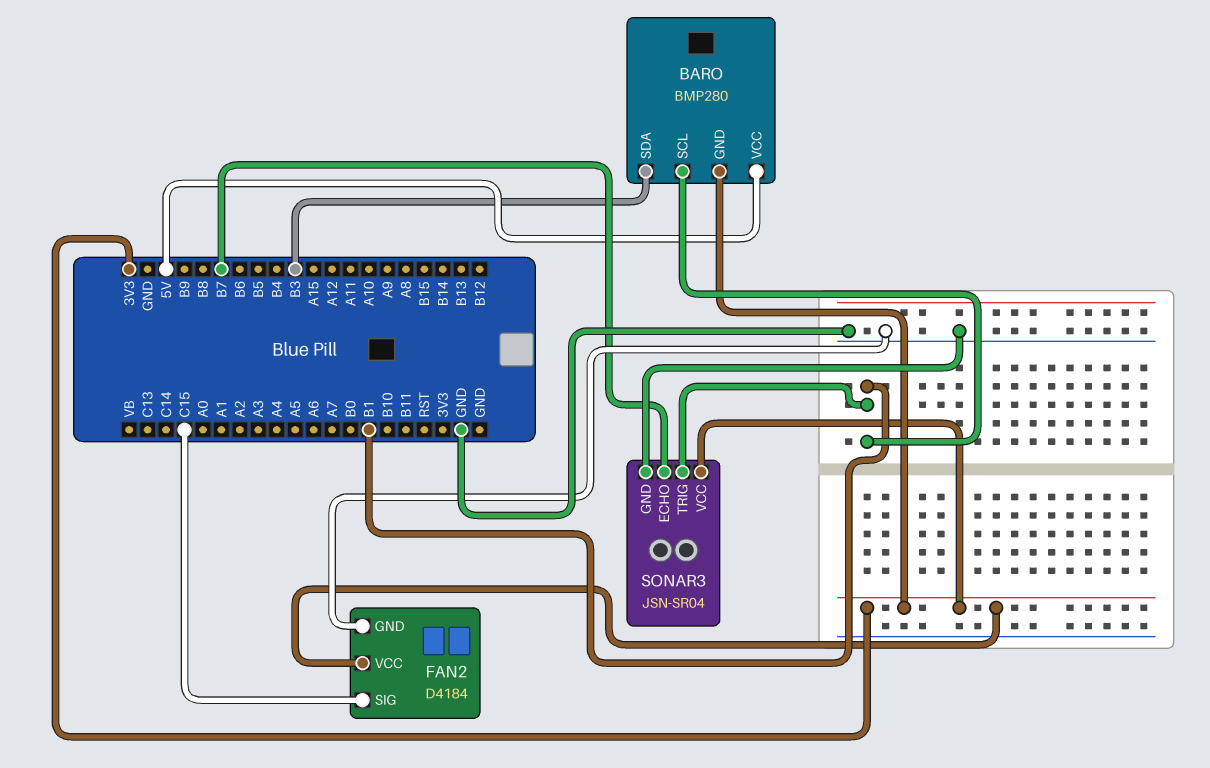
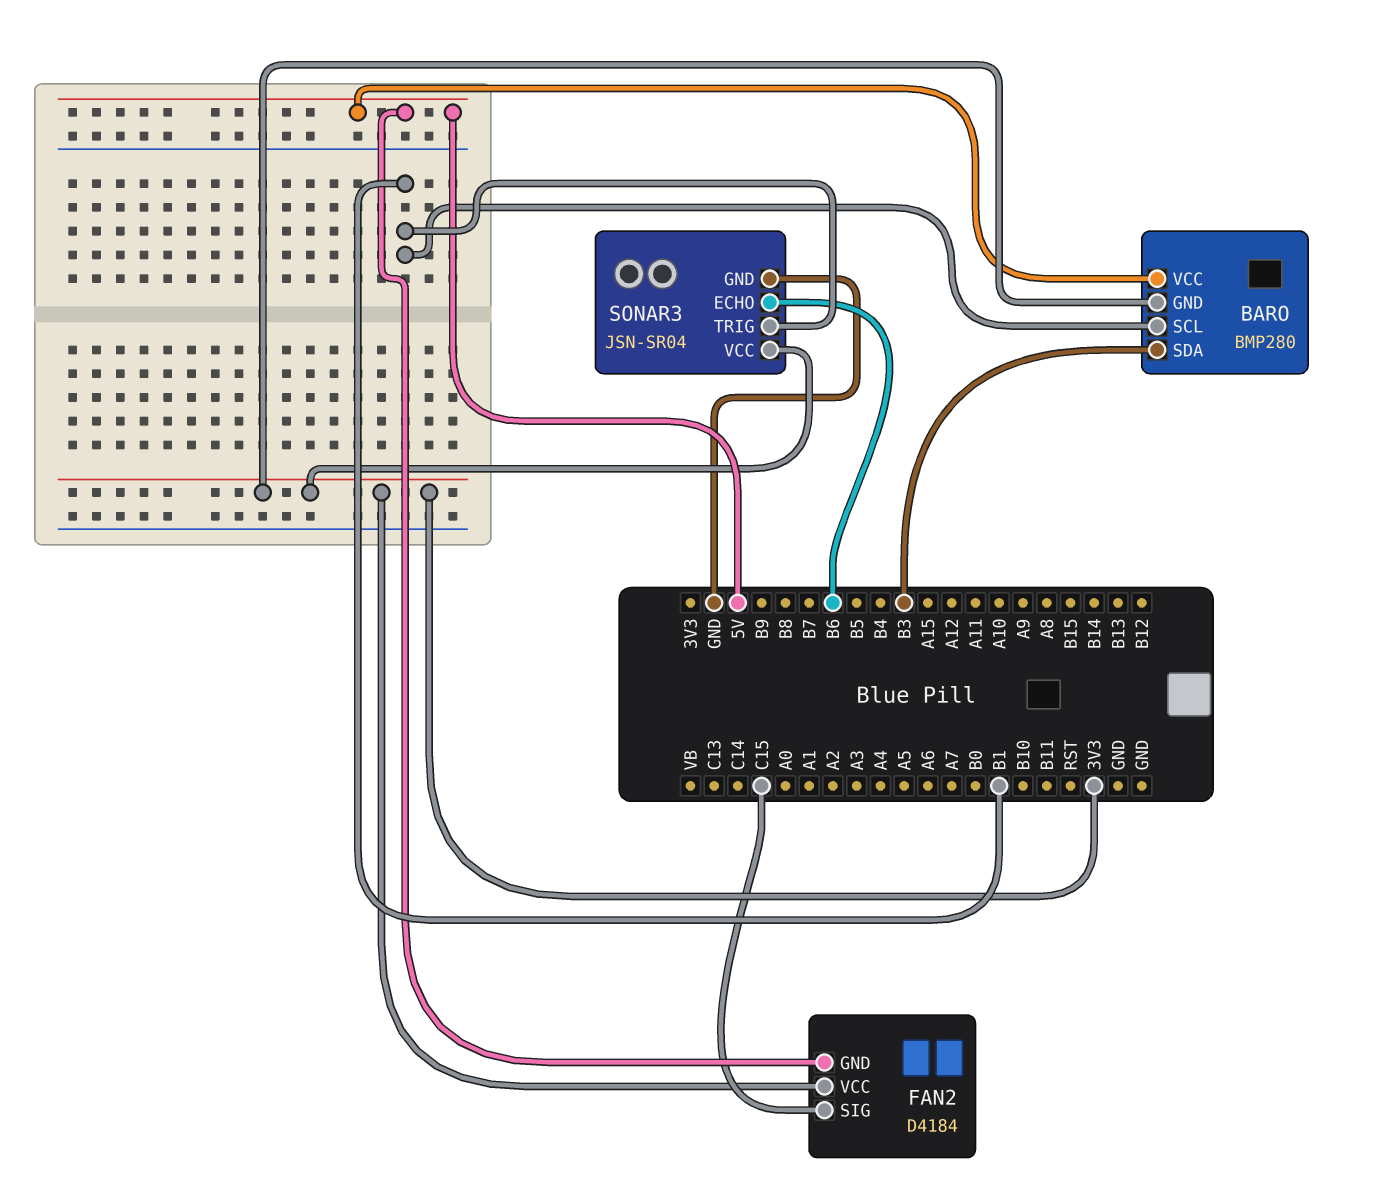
FAN2 pin GND: GND -> 5V
SONAR3 pin ECHO: B7 -> B6

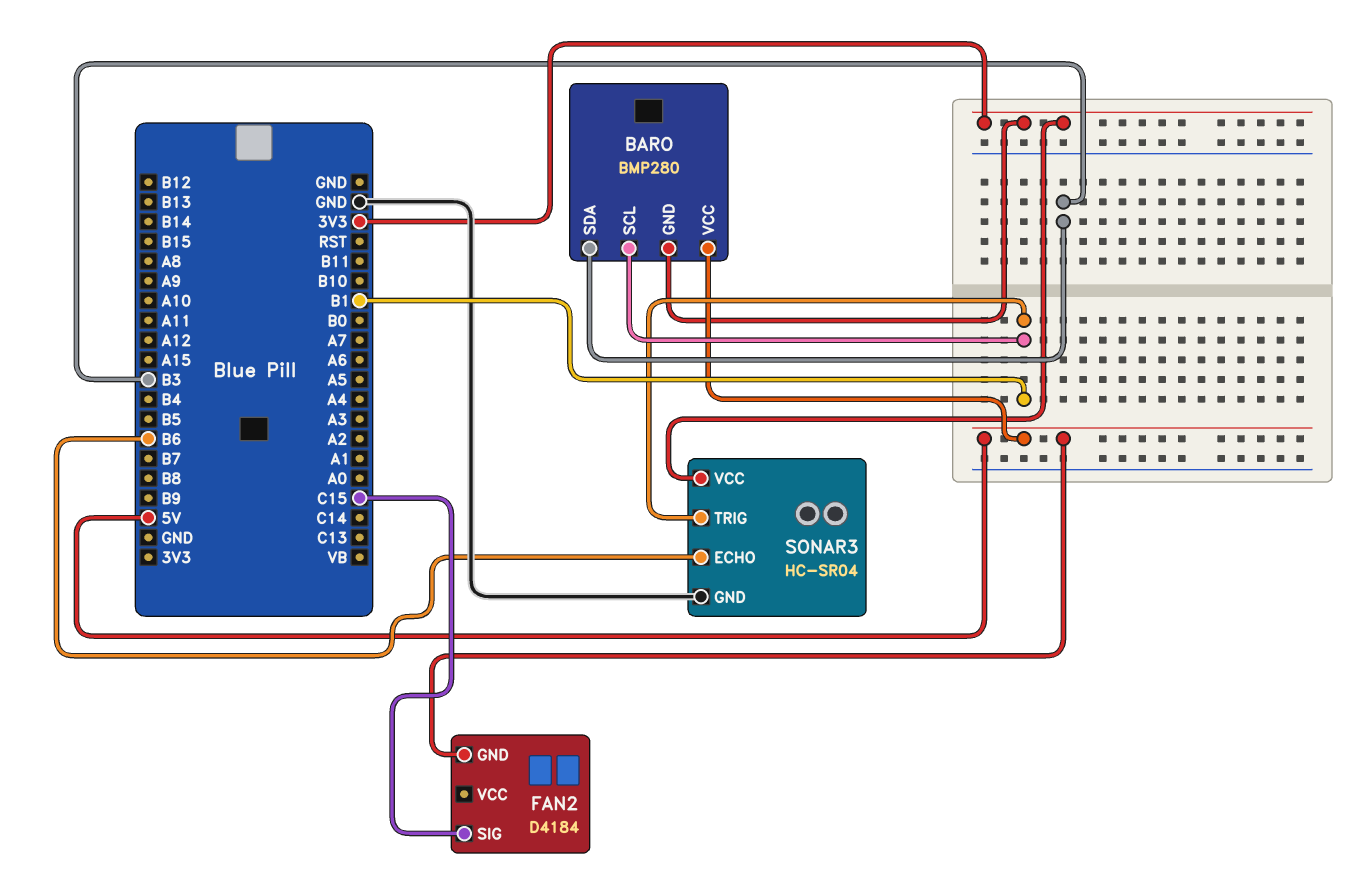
FAN2 pin VCC: 3V3 -> none
SONAR3: JSN-SR04 -> HC-SR04

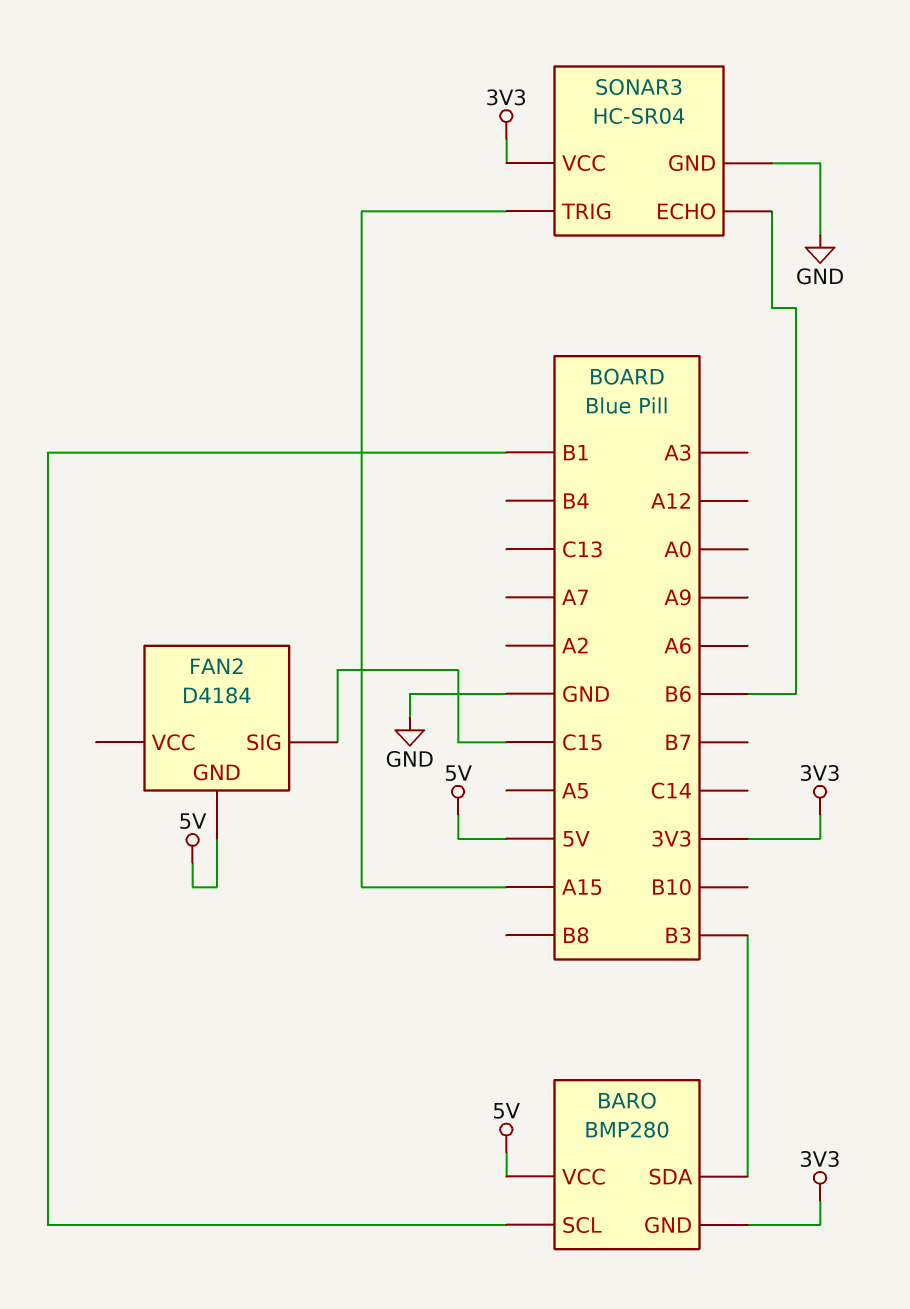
SONAR3 pin TRIG: B1 -> A15

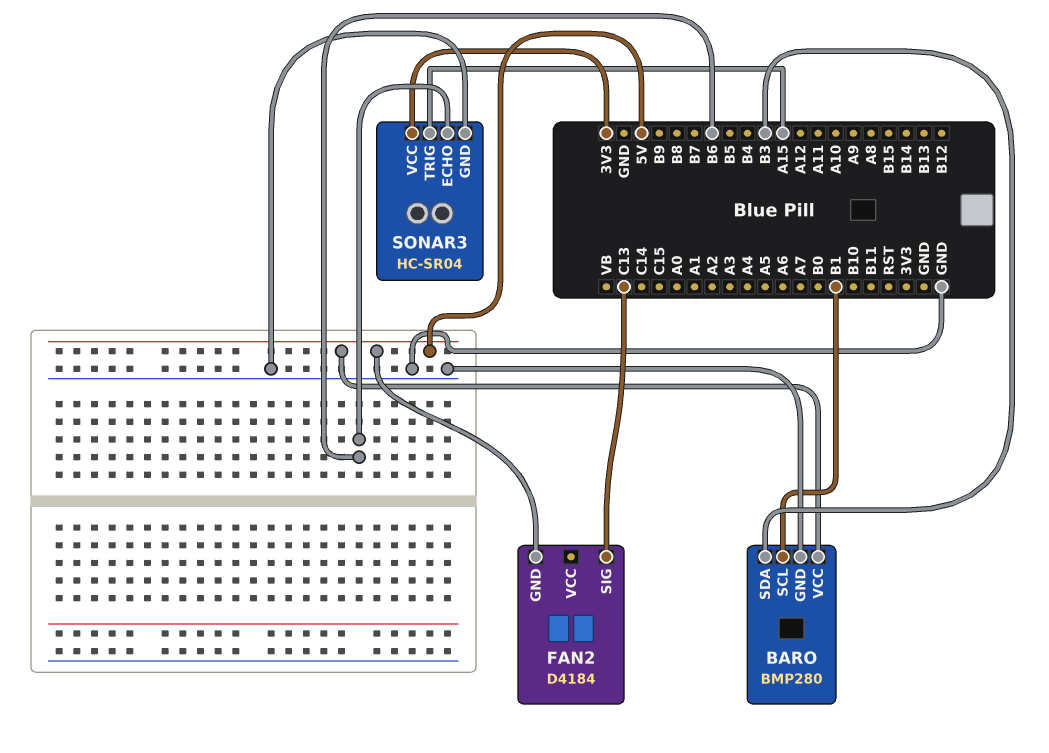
BARO pin GND: 3V3 -> GND
FAN2 pin SIG: C15 -> C13

